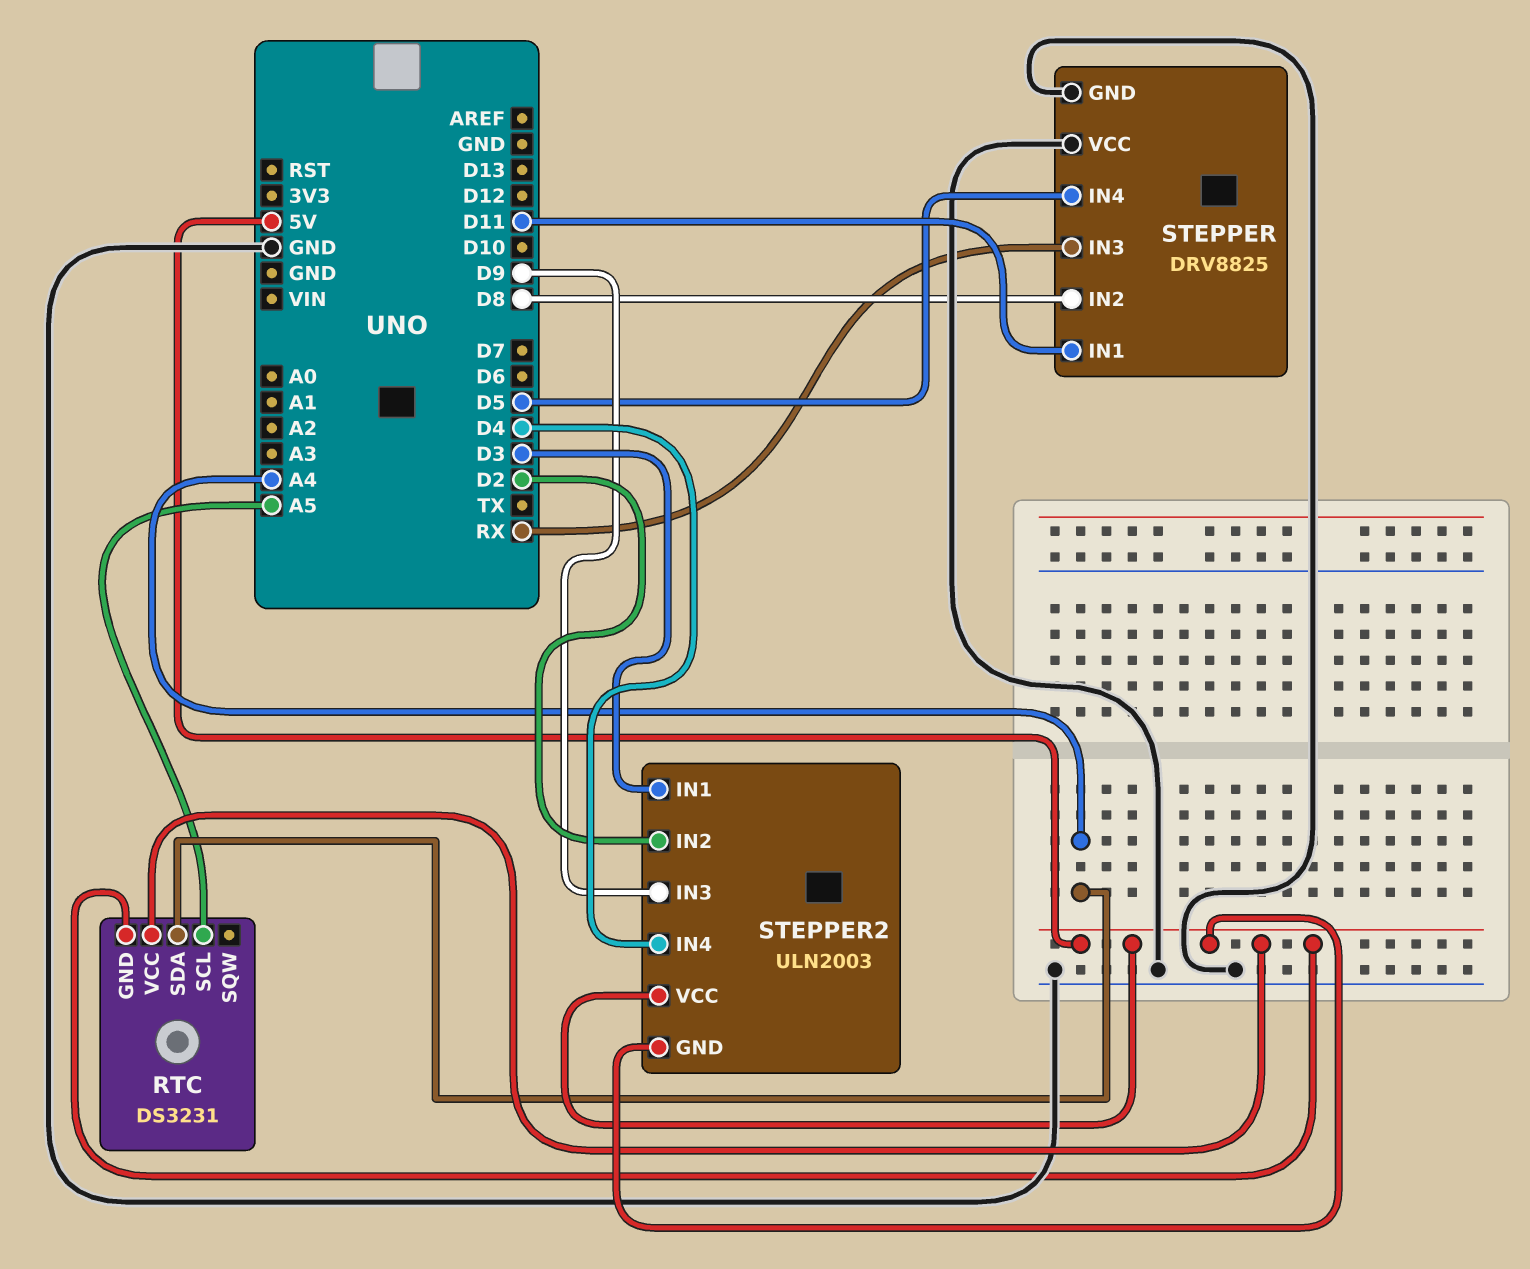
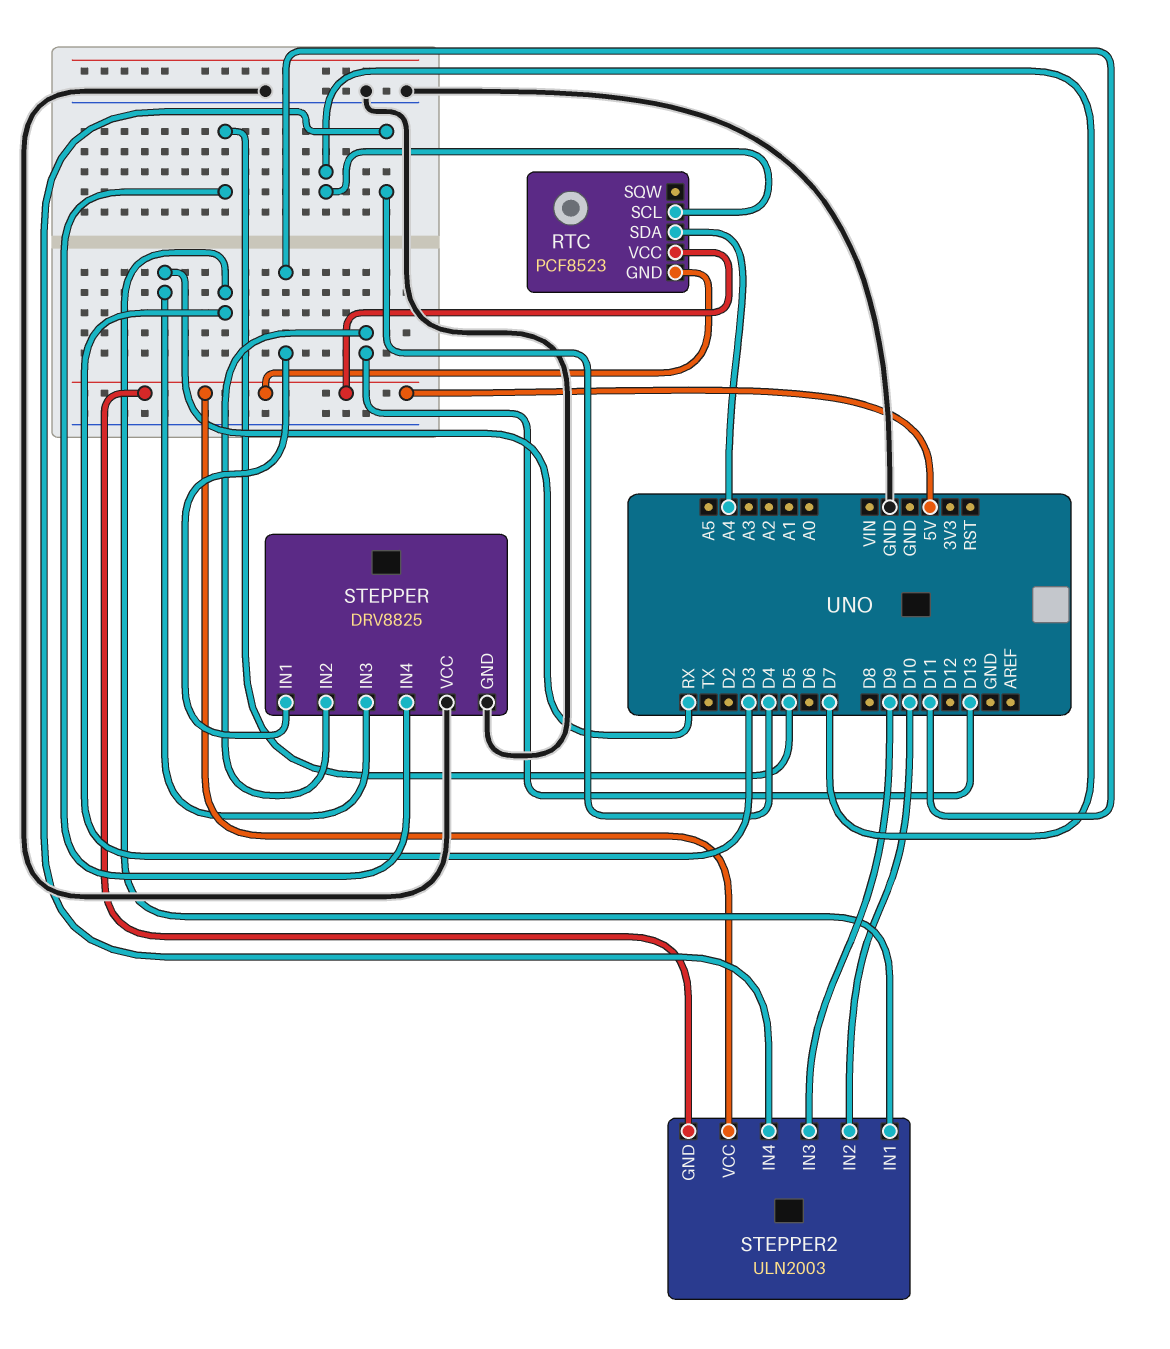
RTC: DS3231 -> PCF8523
RTC pin SCL: A5 -> D7
STEPPER pin IN2: D8 -> D13
STEPPER2 pin IN2: D2 -> D10

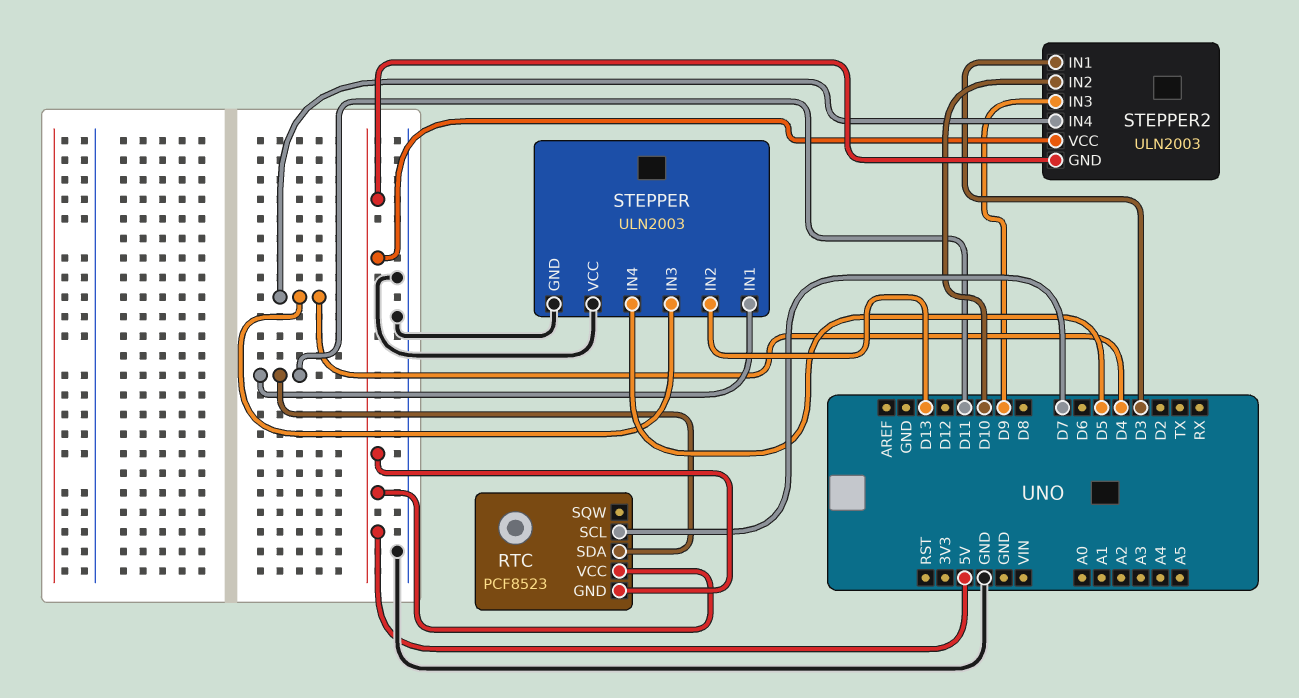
RTC pin SDA: A4 -> D11
STEPPER: DRV8825 -> ULN2003
STEPPER pin IN3: RX -> D4

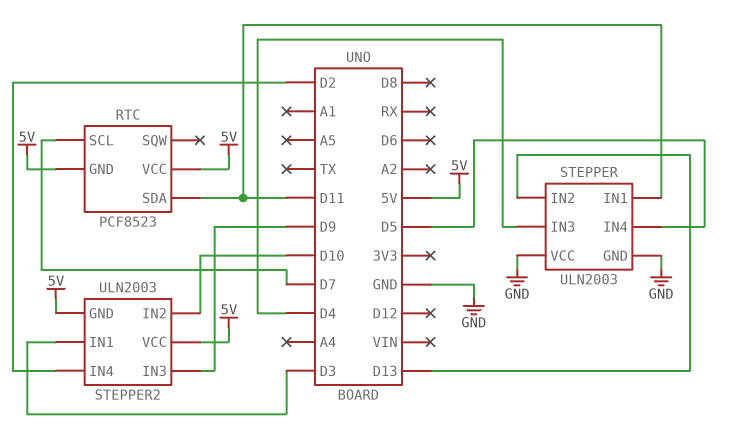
STEPPER2 pin IN4: D4 -> D2

